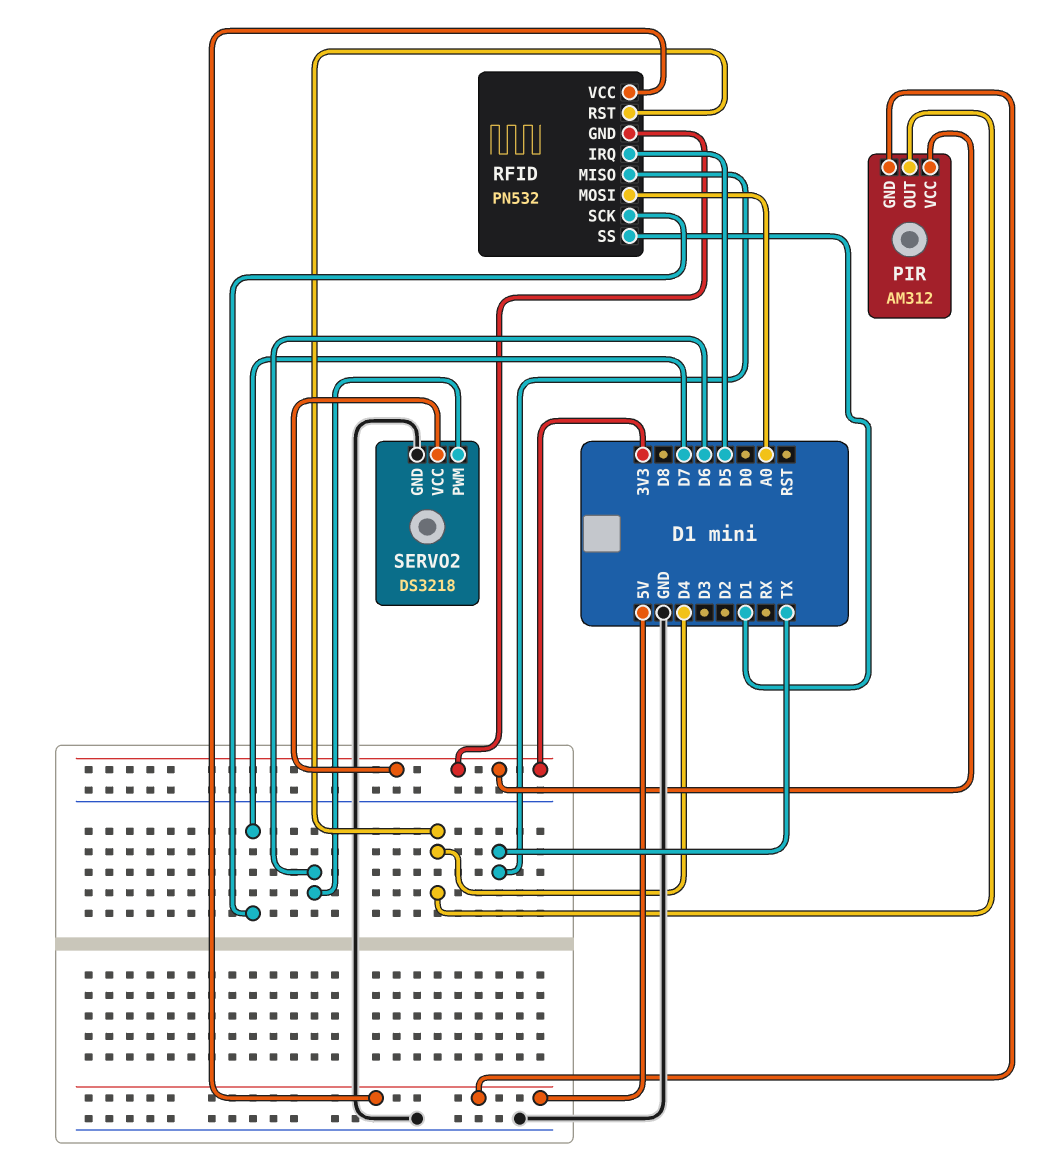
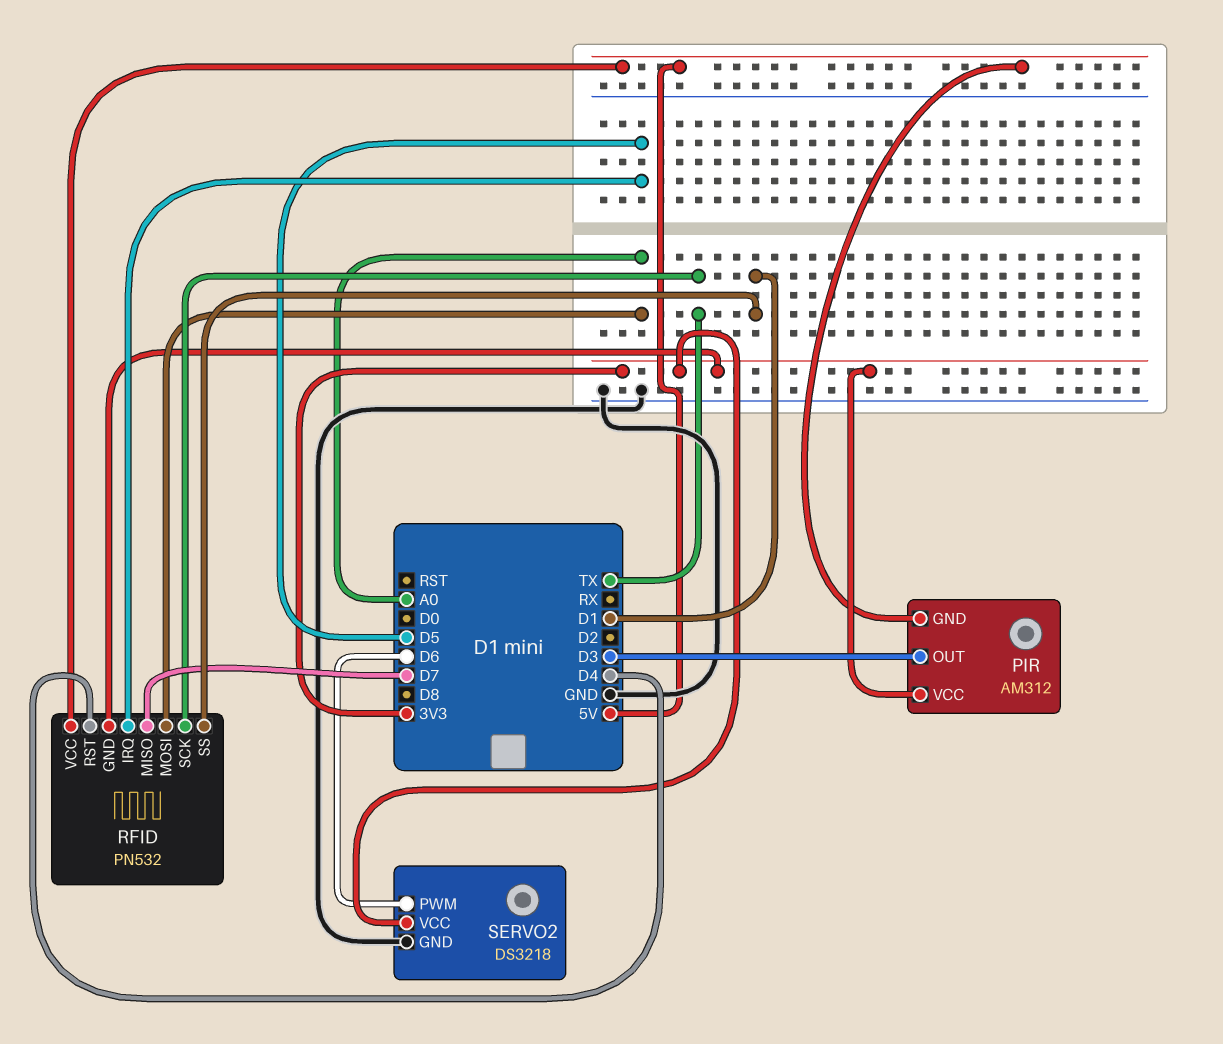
PIR pin OUT: D4 -> D3
RFID pin MISO: TX -> D7
RFID pin SCK: D7 -> TX

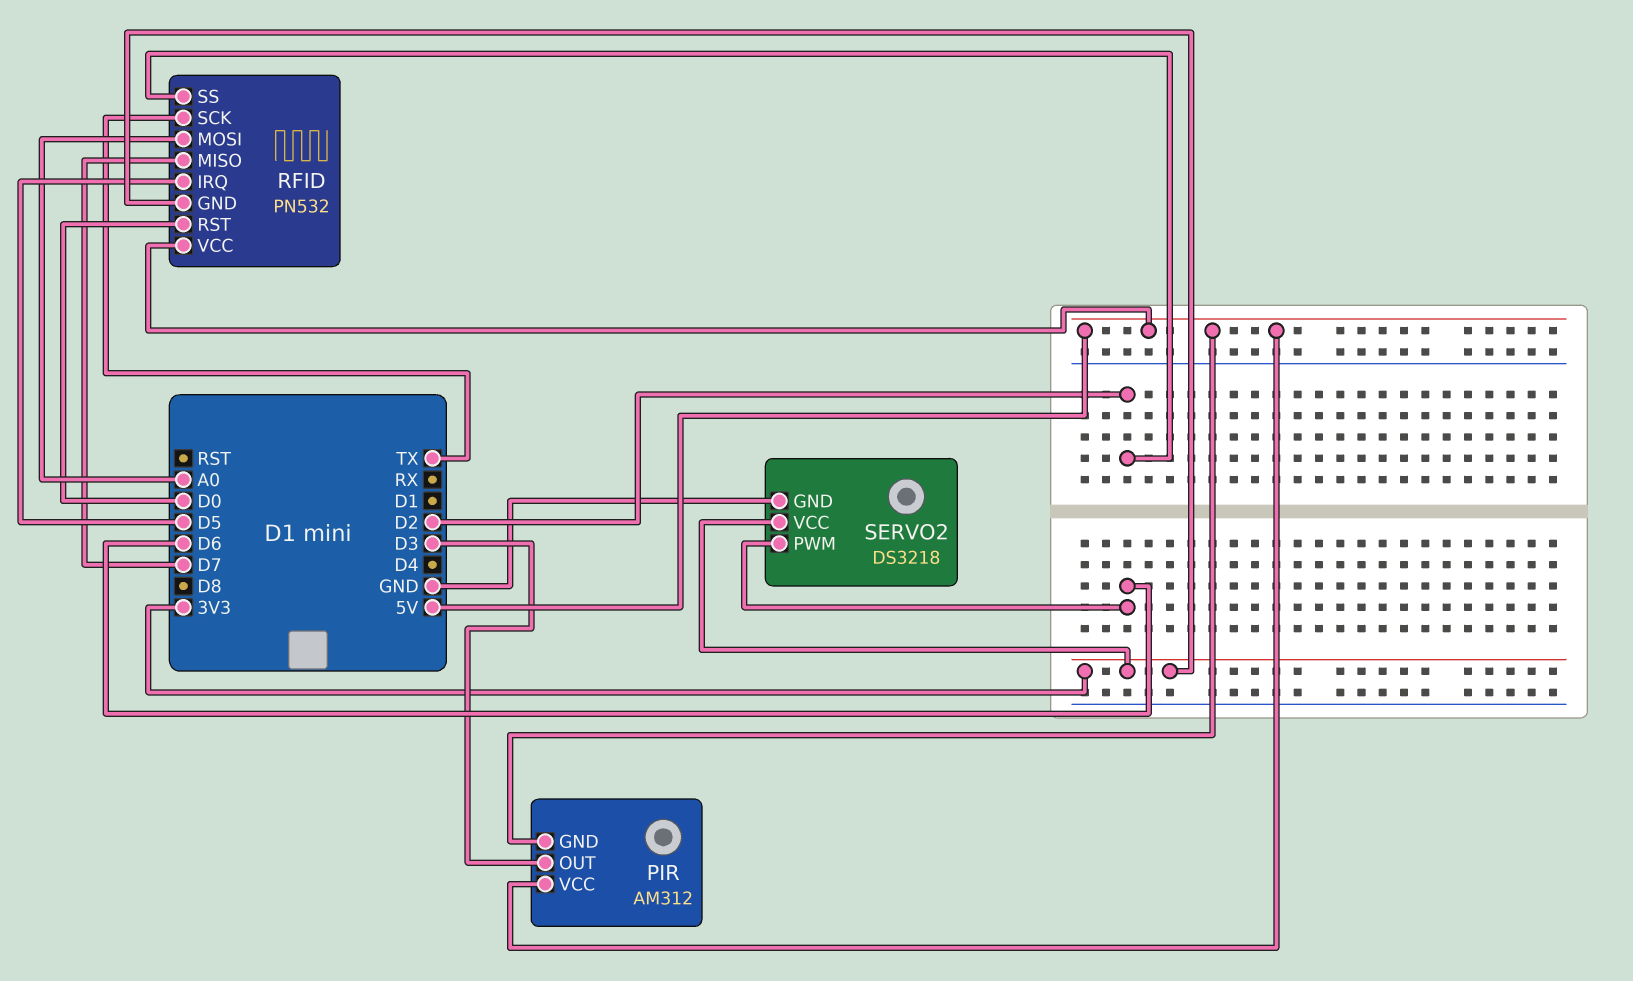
PIR pin VCC: 3V3 -> 5V
RFID pin RST: D4 -> D0
RFID pin SS: D1 -> D2

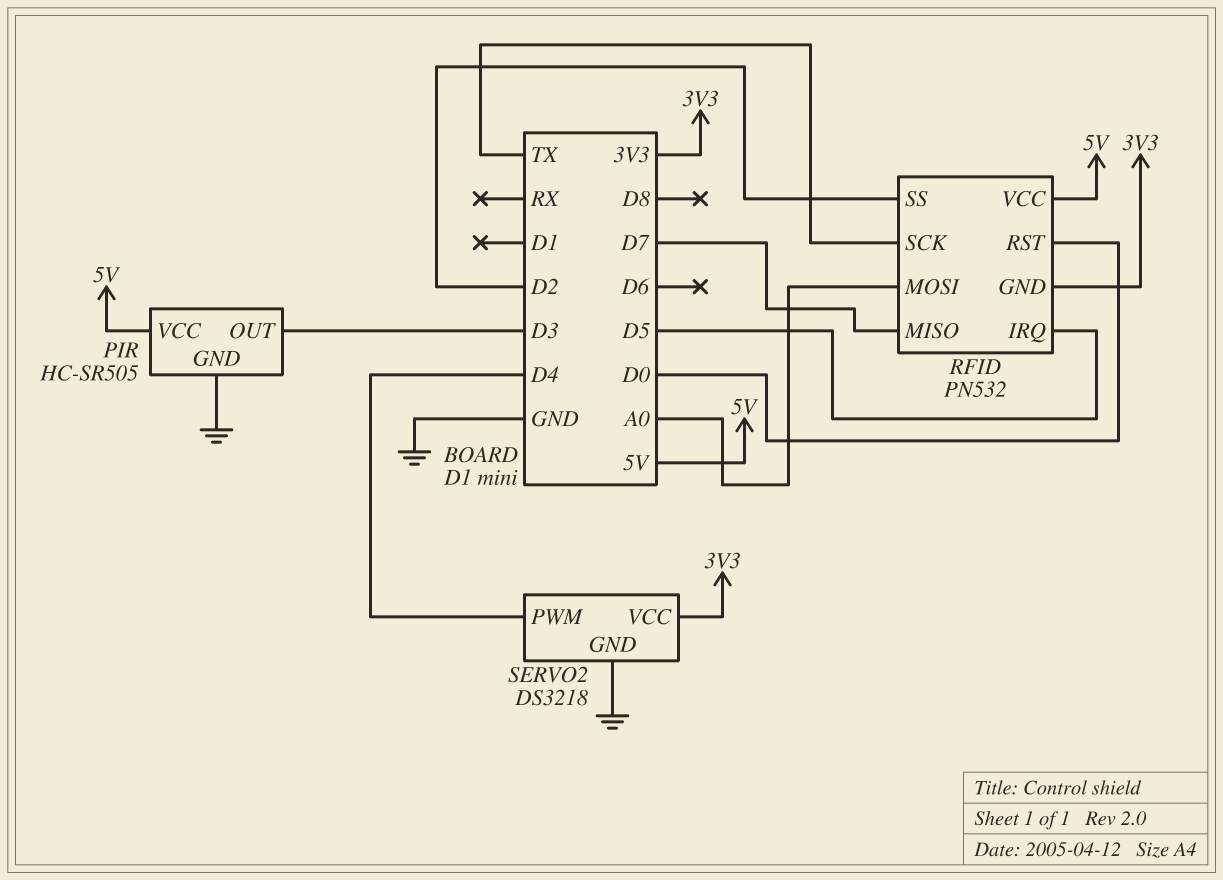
PIR: AM312 -> HC-SR505
PIR pin GND: 5V -> GND
SERVO2 pin PWM: D6 -> D4

